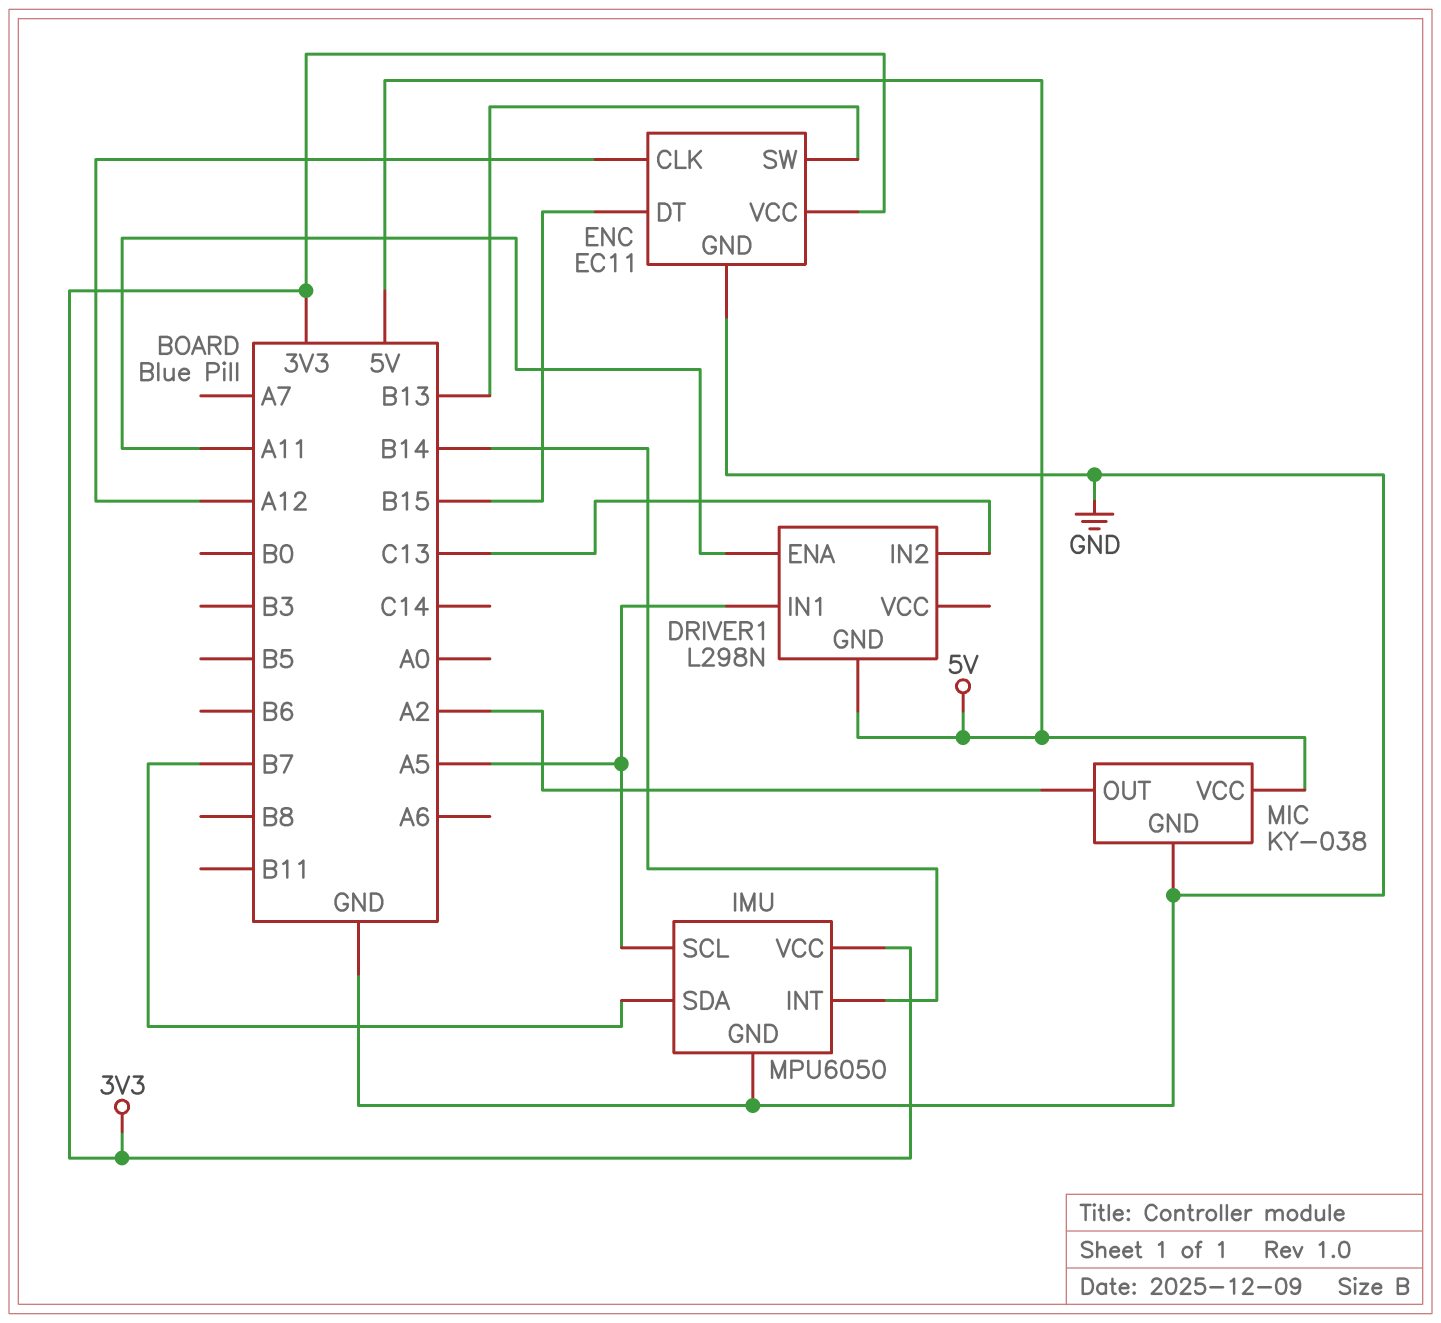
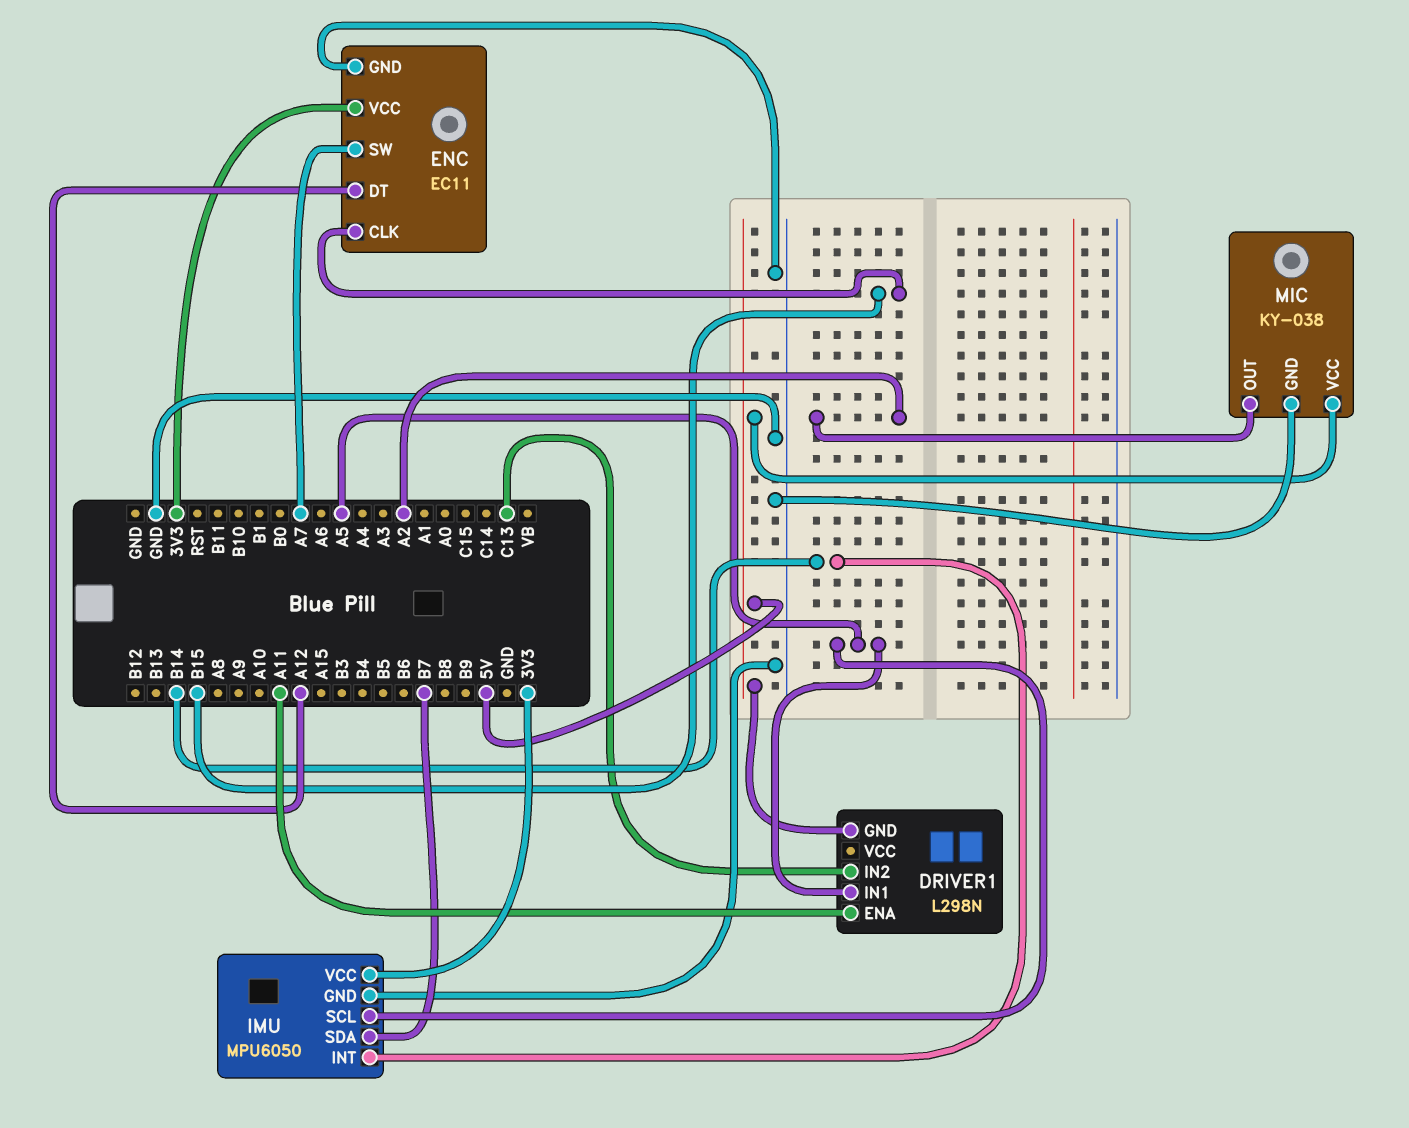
ENC pin CLK: A12 -> B15
ENC pin DT: B15 -> A12
ENC pin SW: B13 -> A7

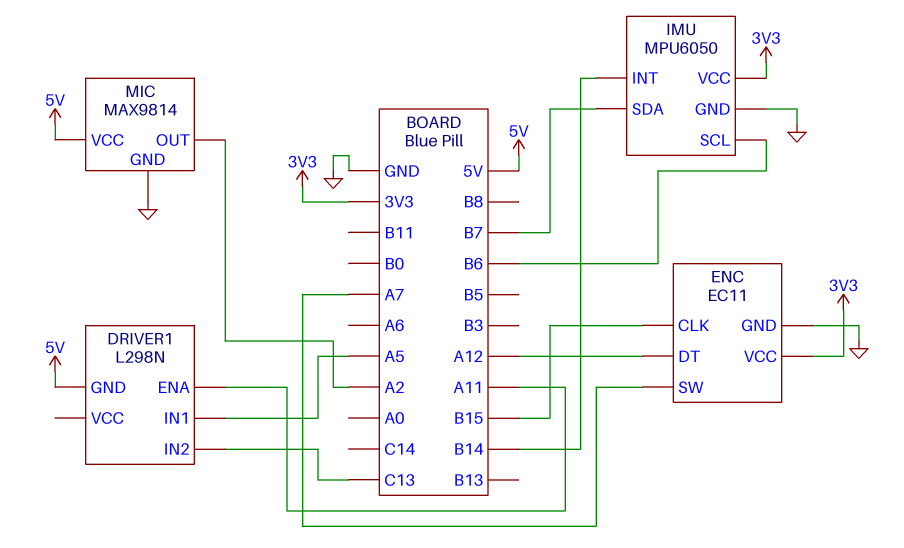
IMU pin SCL: A5 -> B6
MIC: KY-038 -> MAX9814

